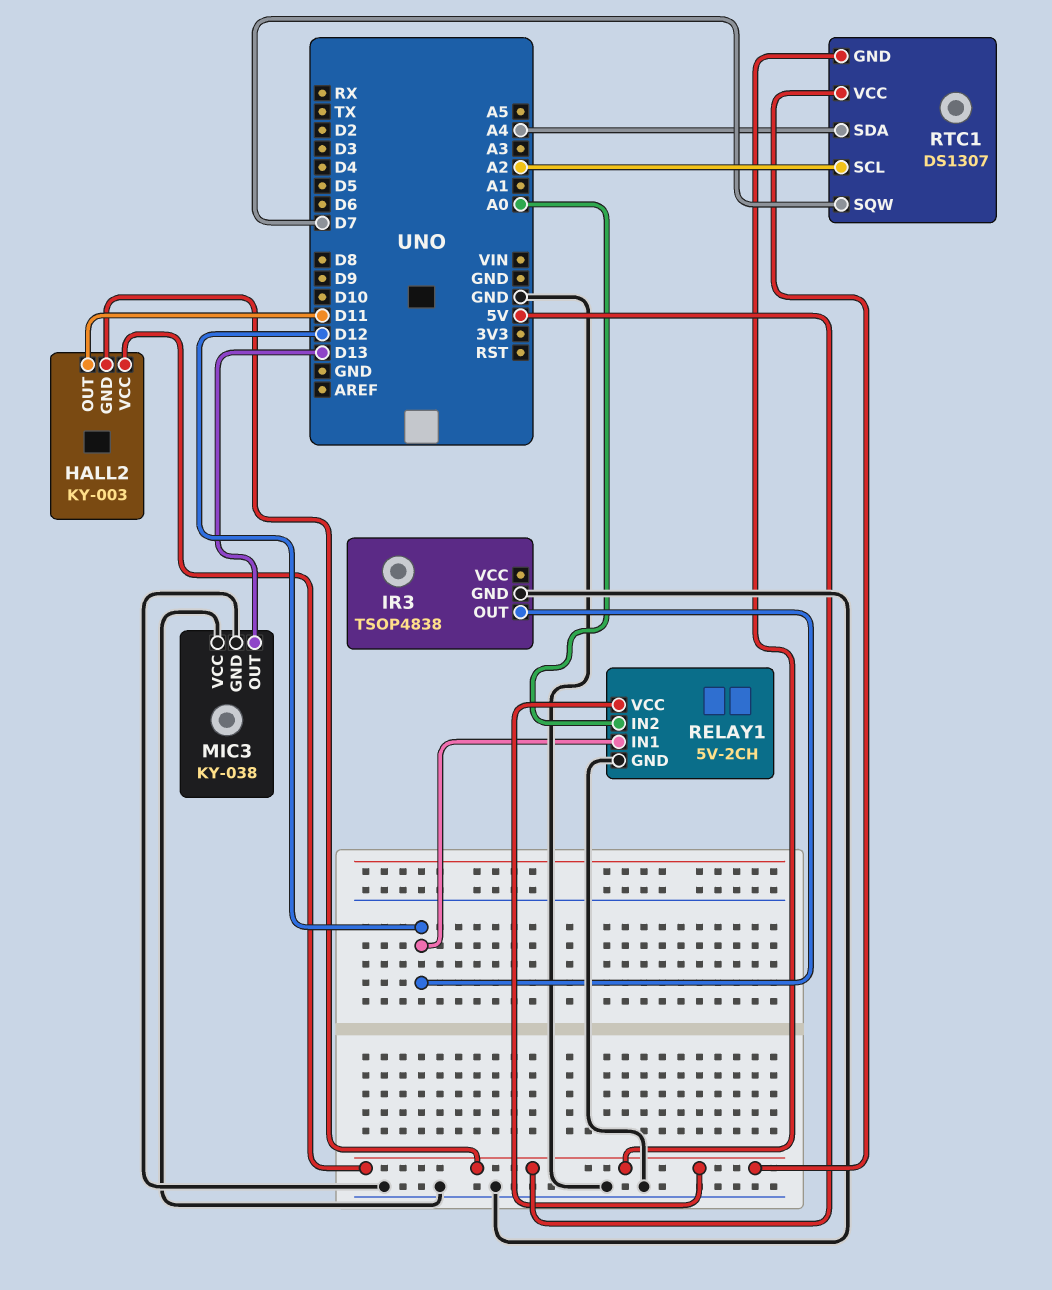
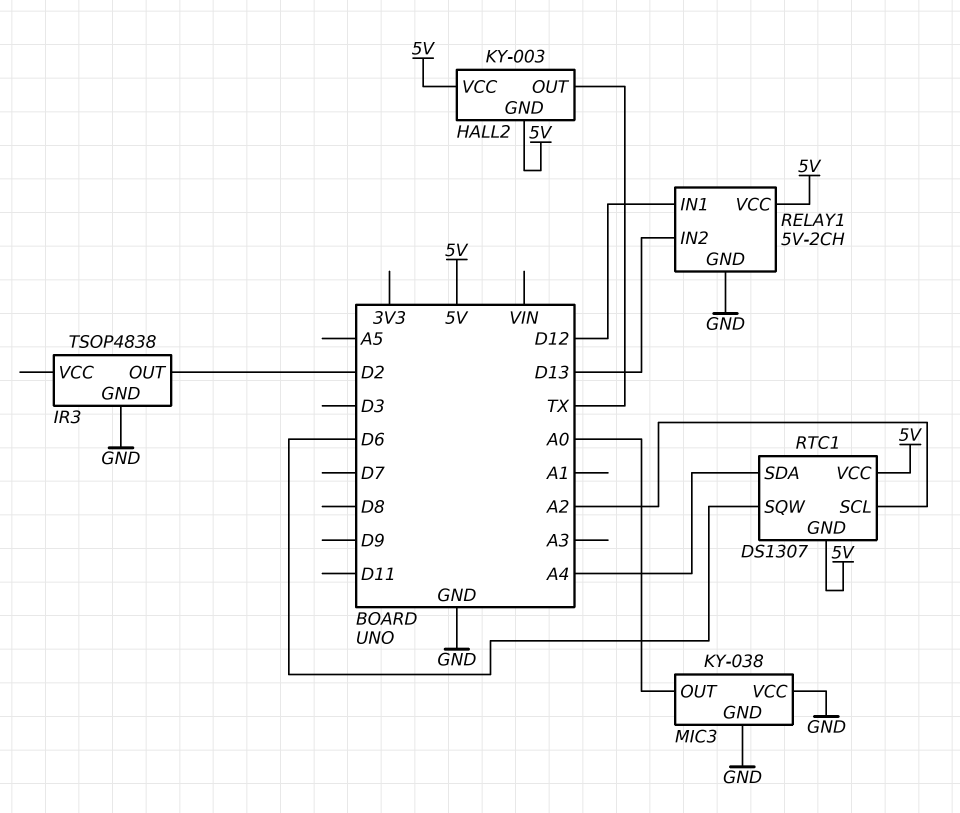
HALL2 pin OUT: D11 -> TX
IR3 pin OUT: D12 -> D2
MIC3 pin OUT: D13 -> A0
RELAY1 pin IN2: A0 -> D13
RTC1 pin SQW: D7 -> D6

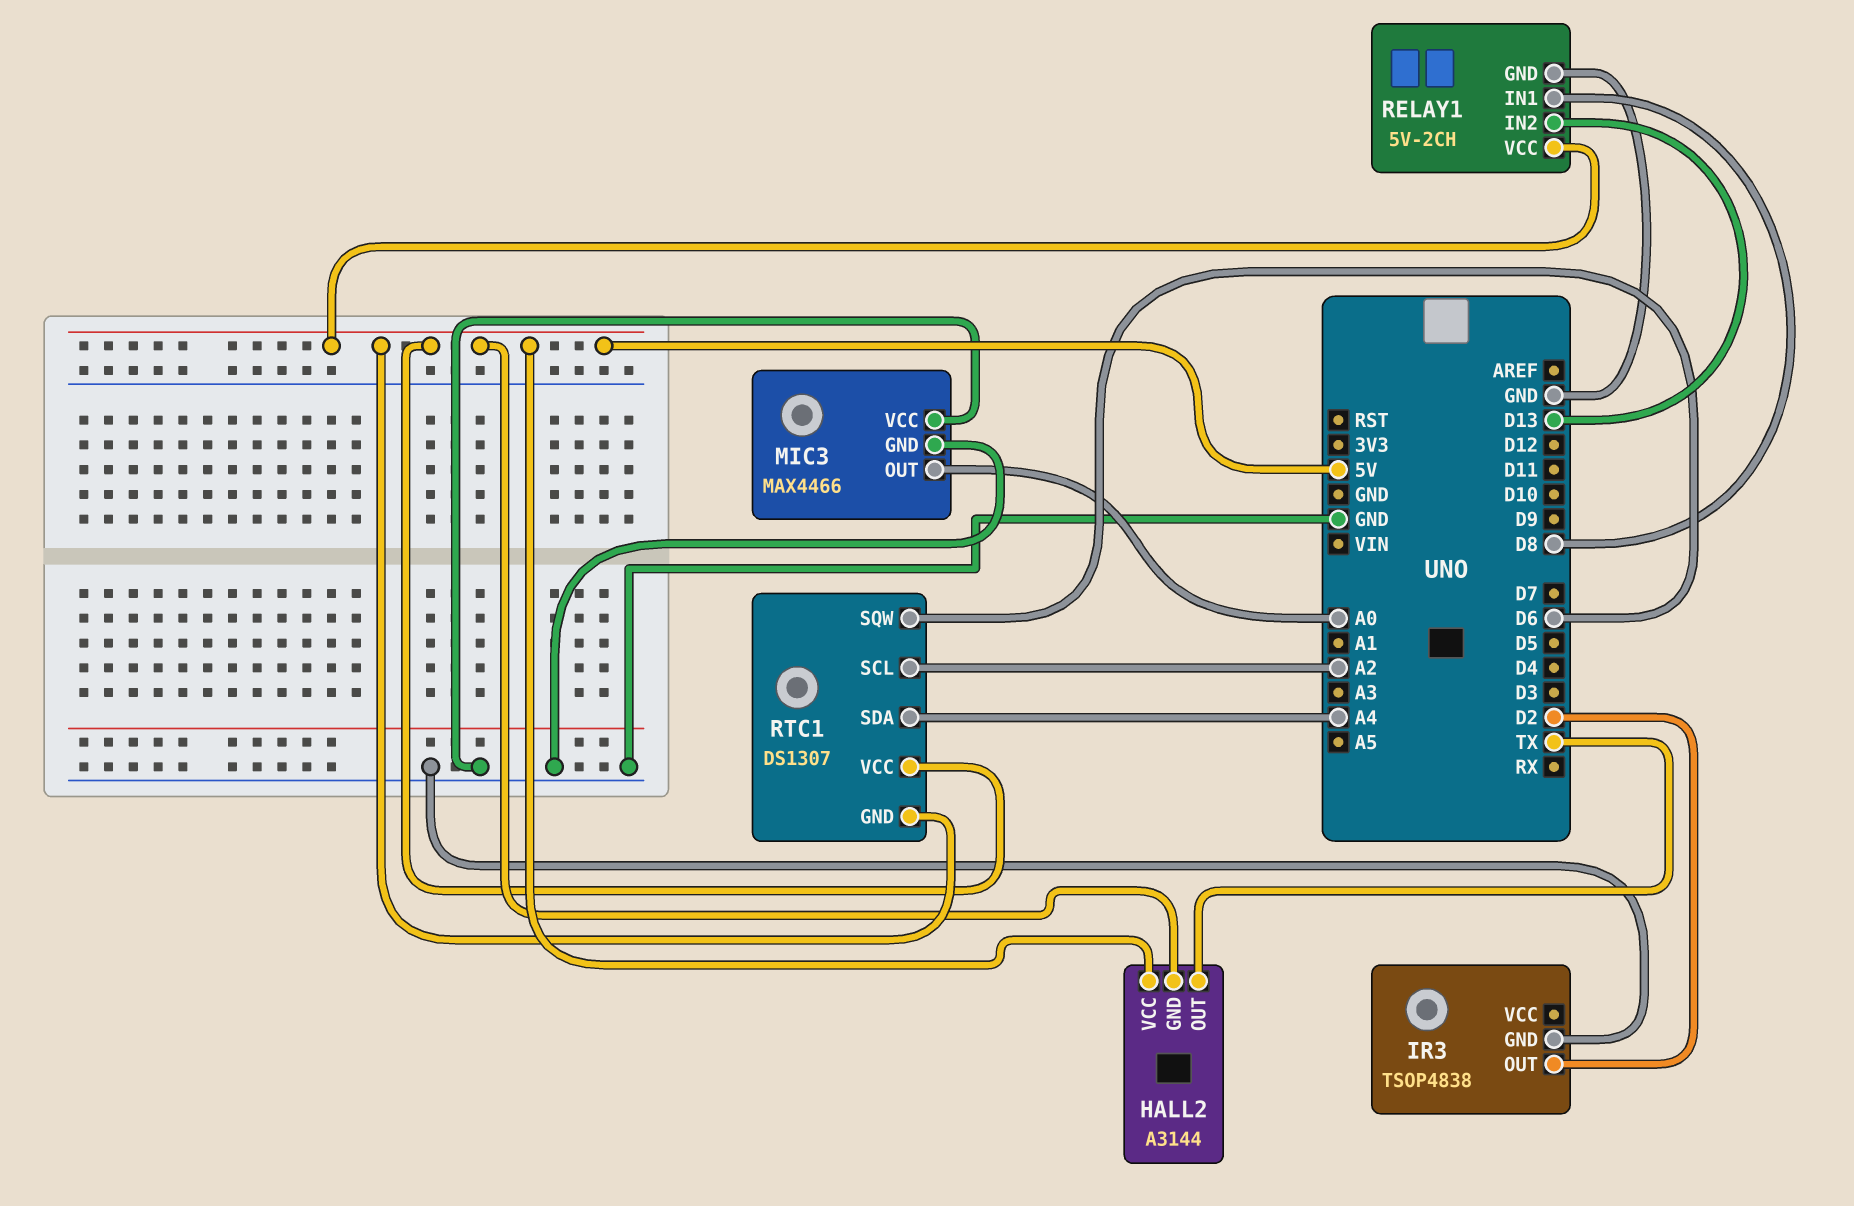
HALL2: KY-003 -> A3144
MIC3: KY-038 -> MAX4466
RELAY1 pin IN1: D12 -> D8

